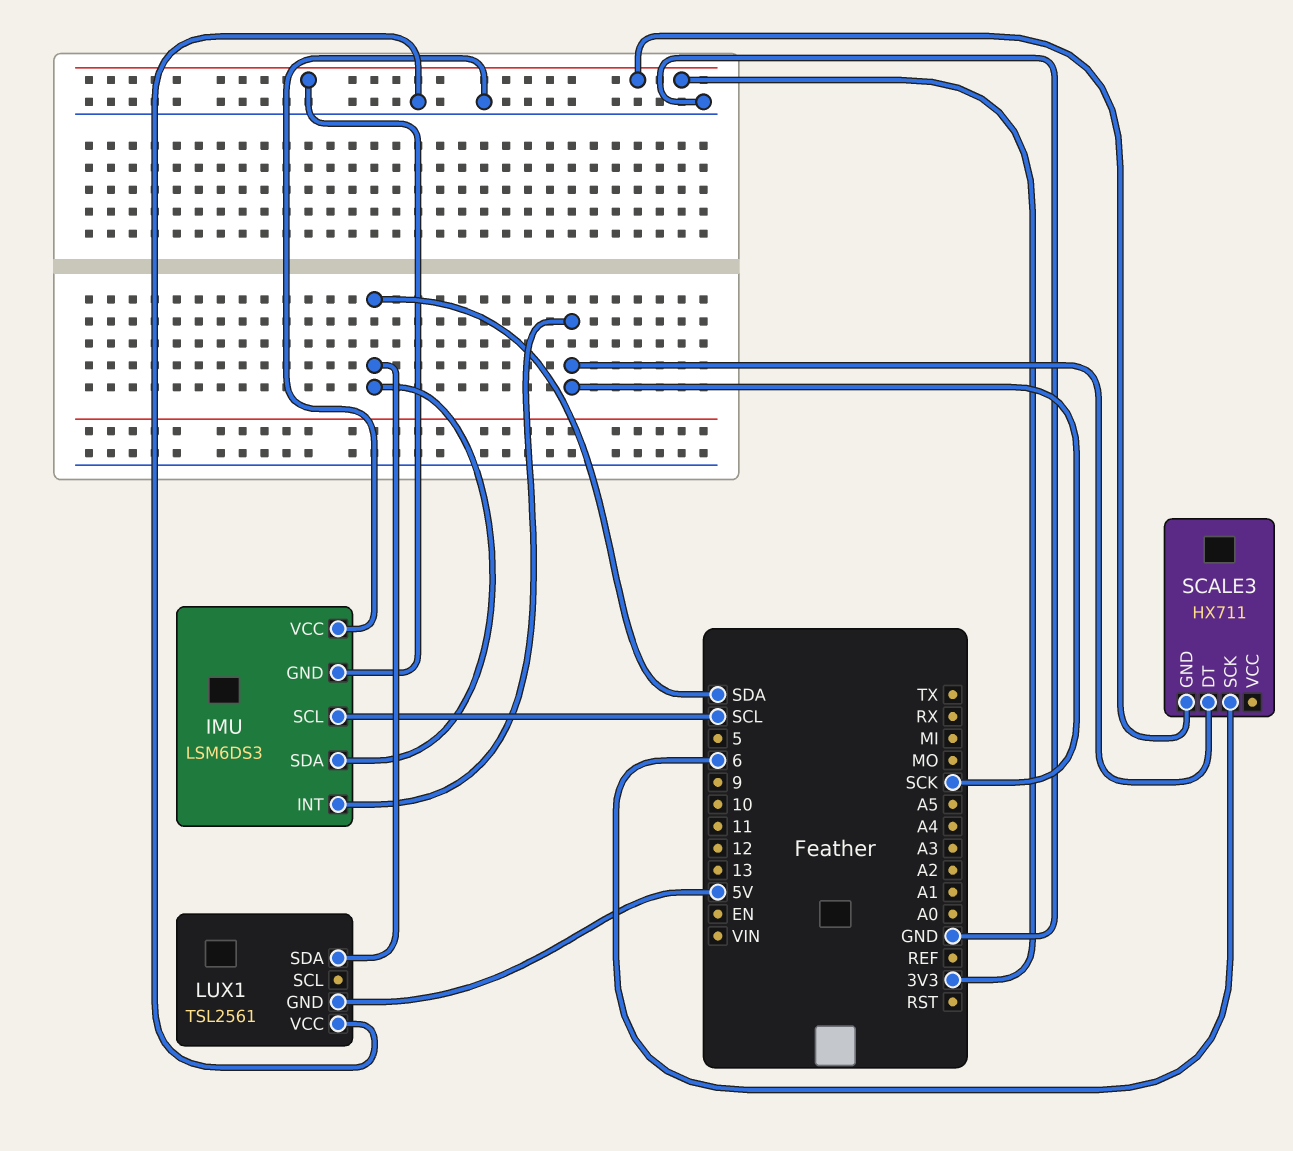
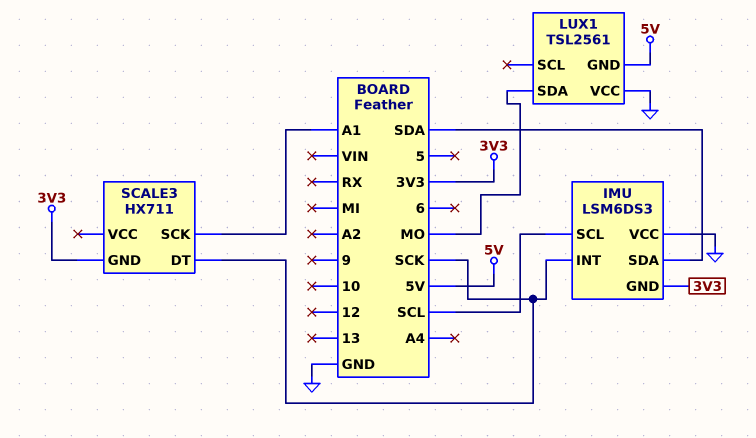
LUX1 pin SDA: SDA -> MO
SCALE3 pin SCK: 6 -> A1

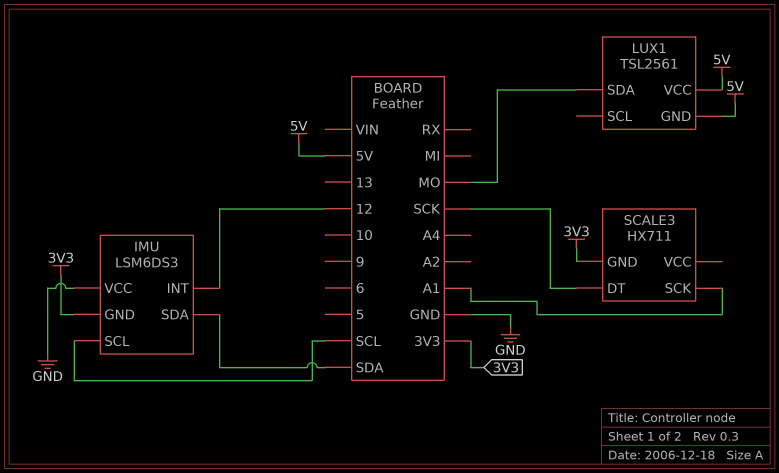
IMU pin INT: SCK -> 12
LUX1 pin VCC: GND -> 5V

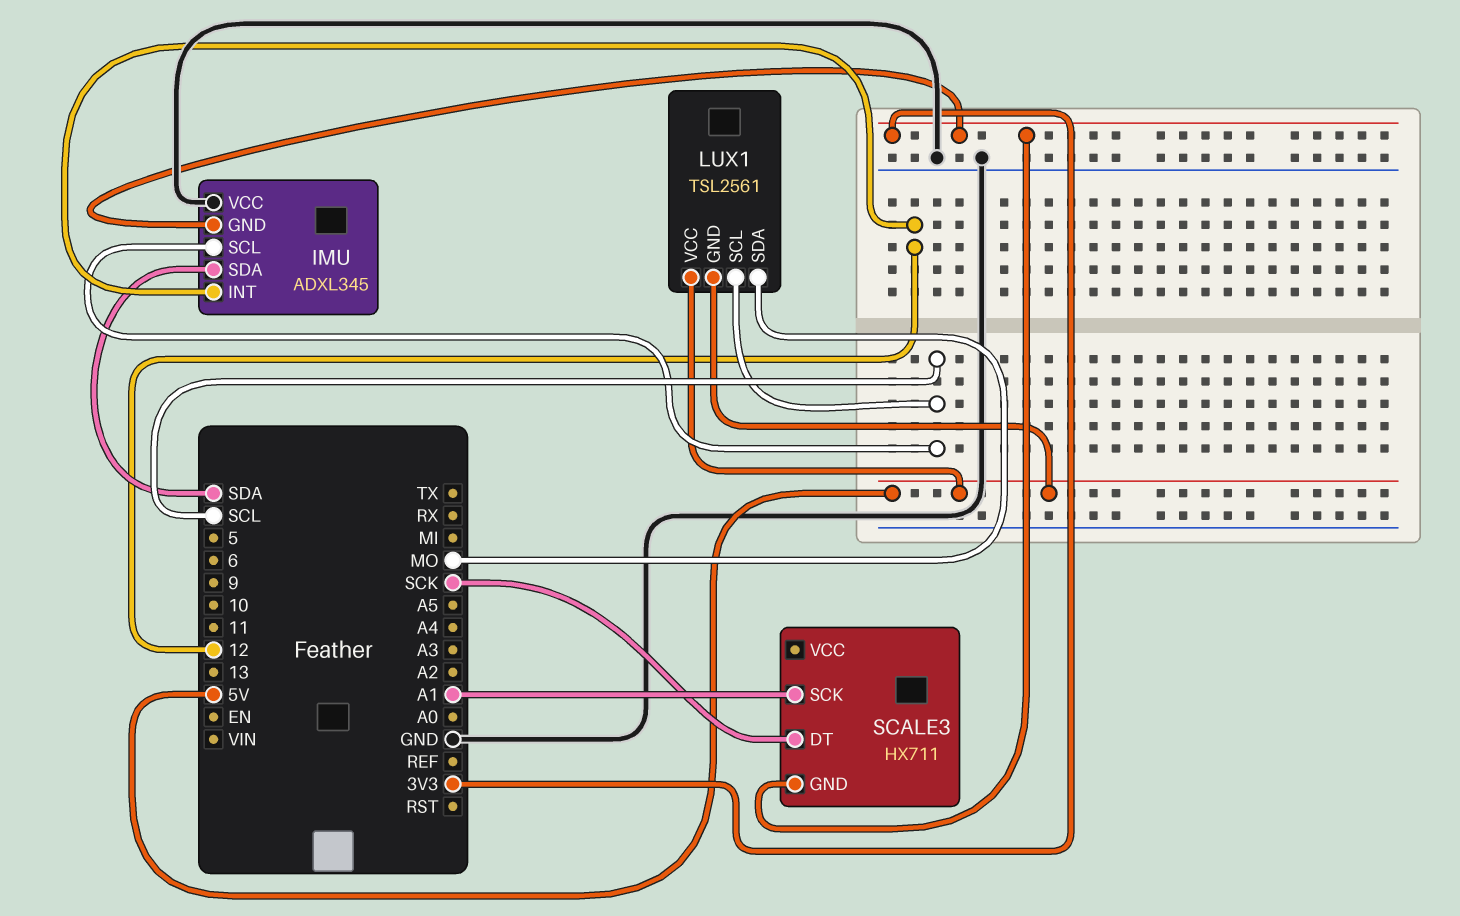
IMU: LSM6DS3 -> ADXL345
LUX1 pin SCL: none -> SCL

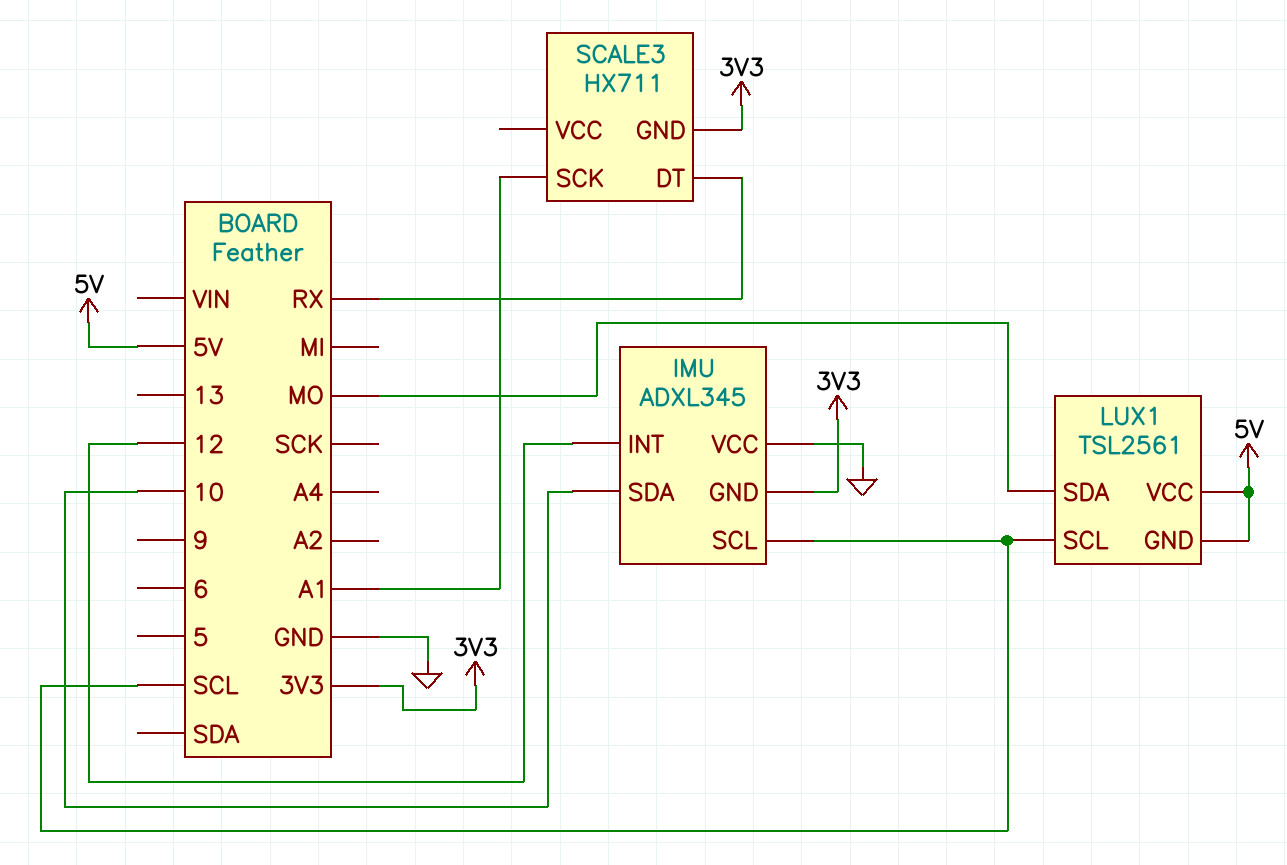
IMU pin SDA: SDA -> 10
SCALE3 pin DT: SCK -> RX

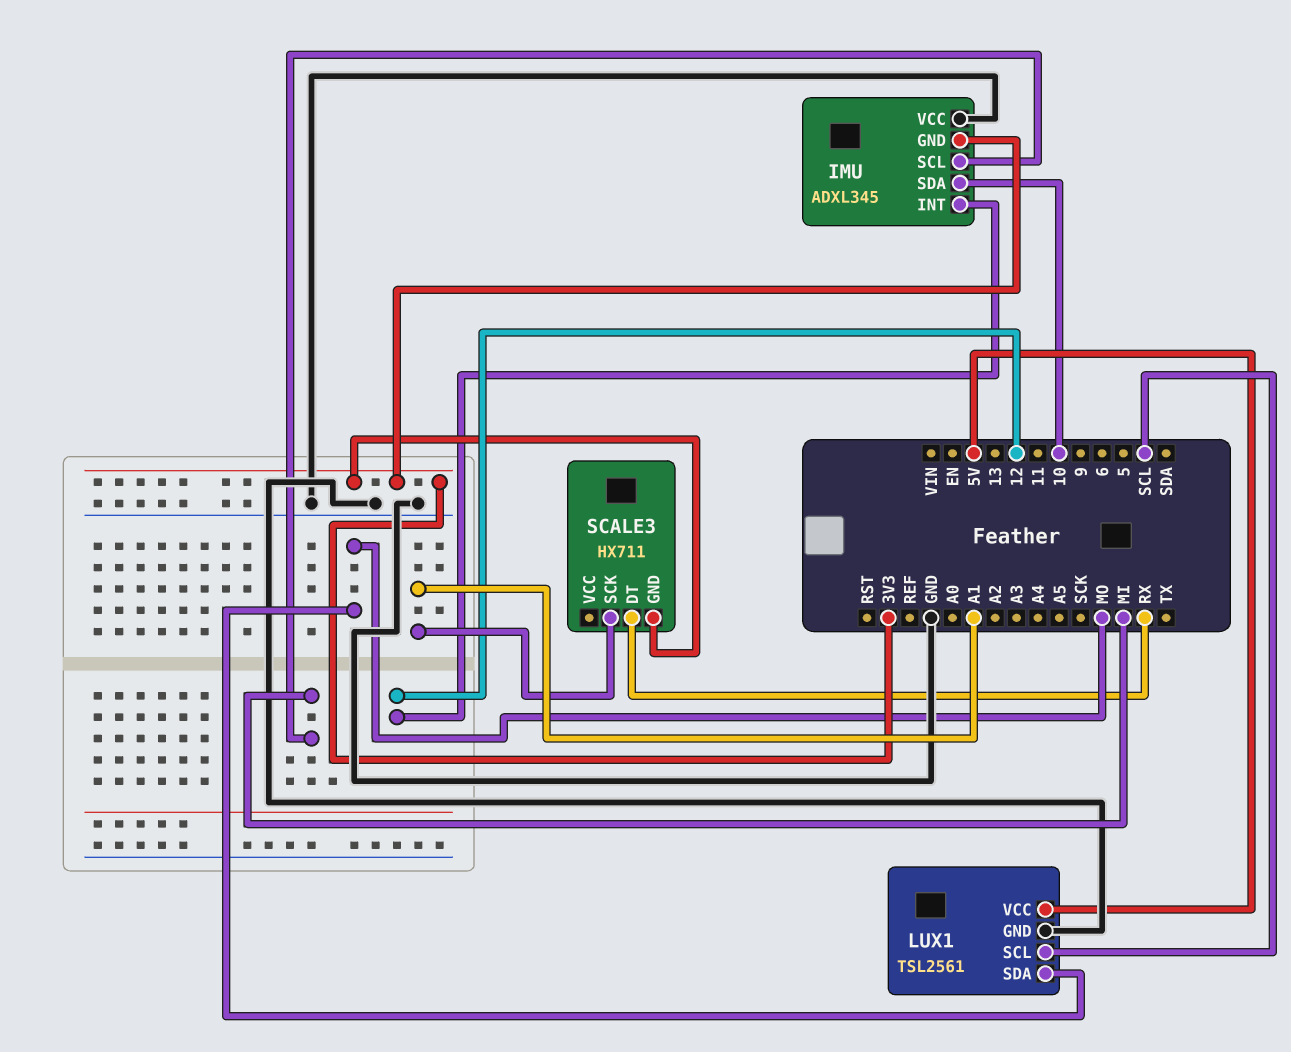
IMU pin SCL: SCL -> MI
LUX1 pin GND: 5V -> GND

